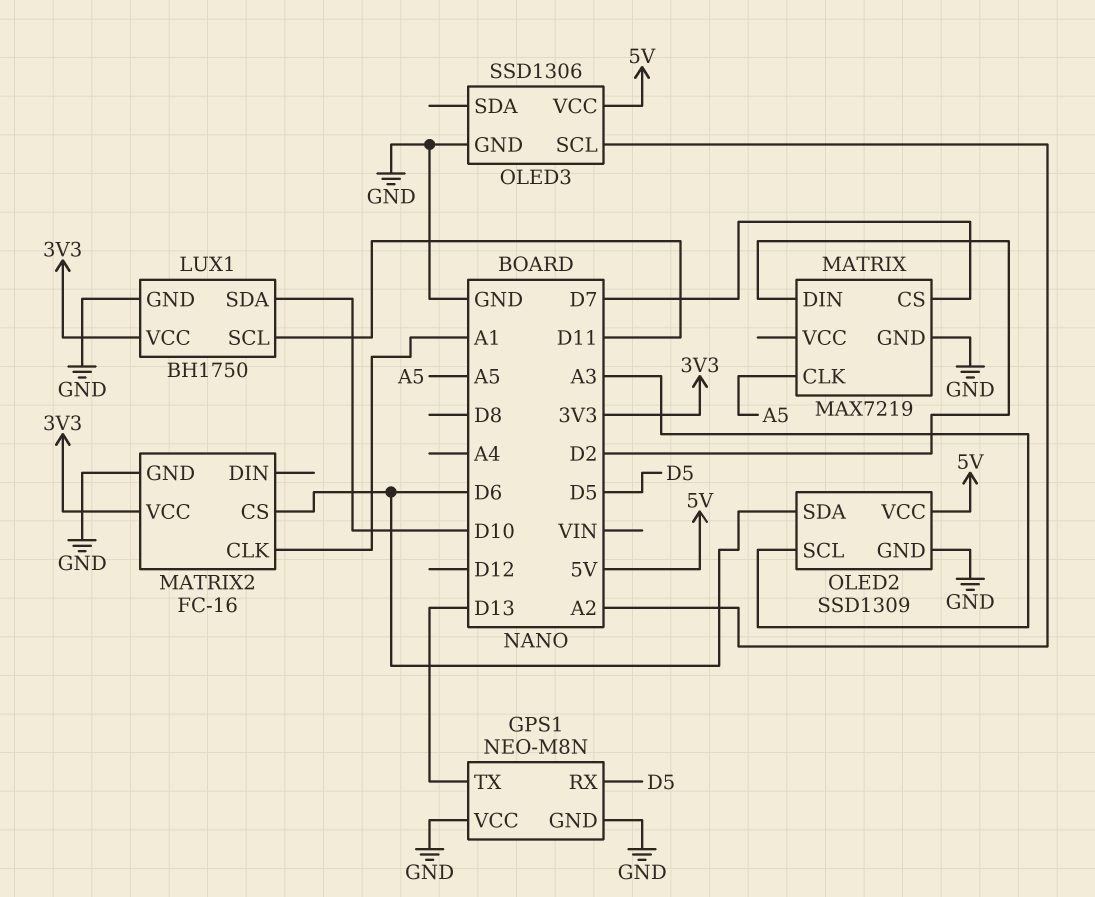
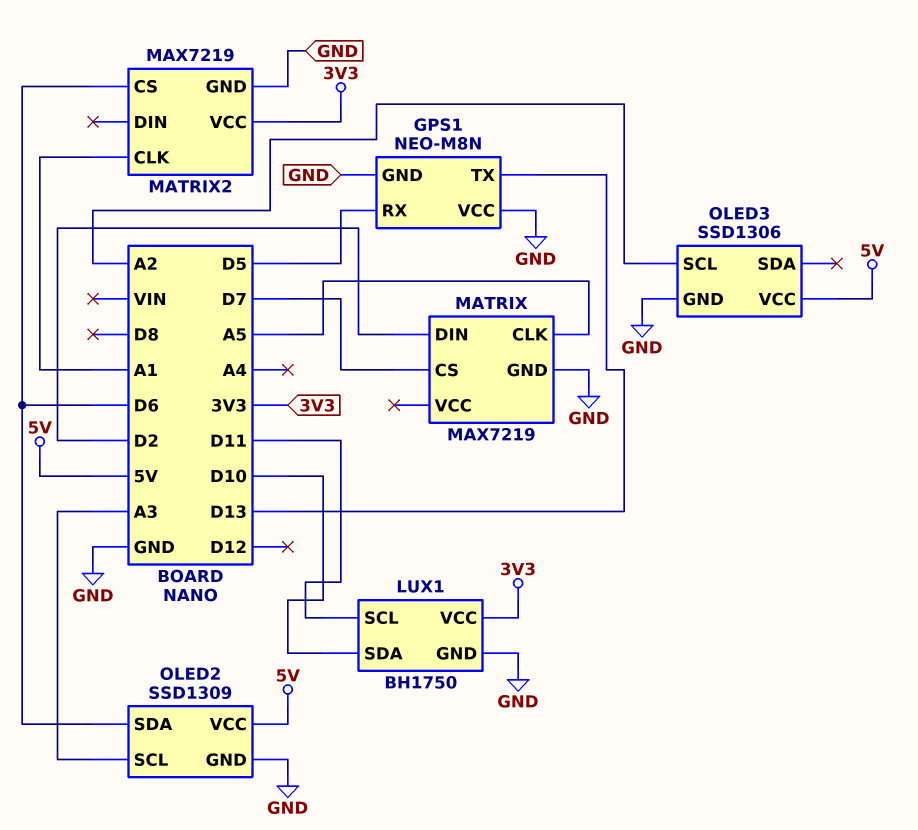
MATRIX2: FC-16 -> MAX7219

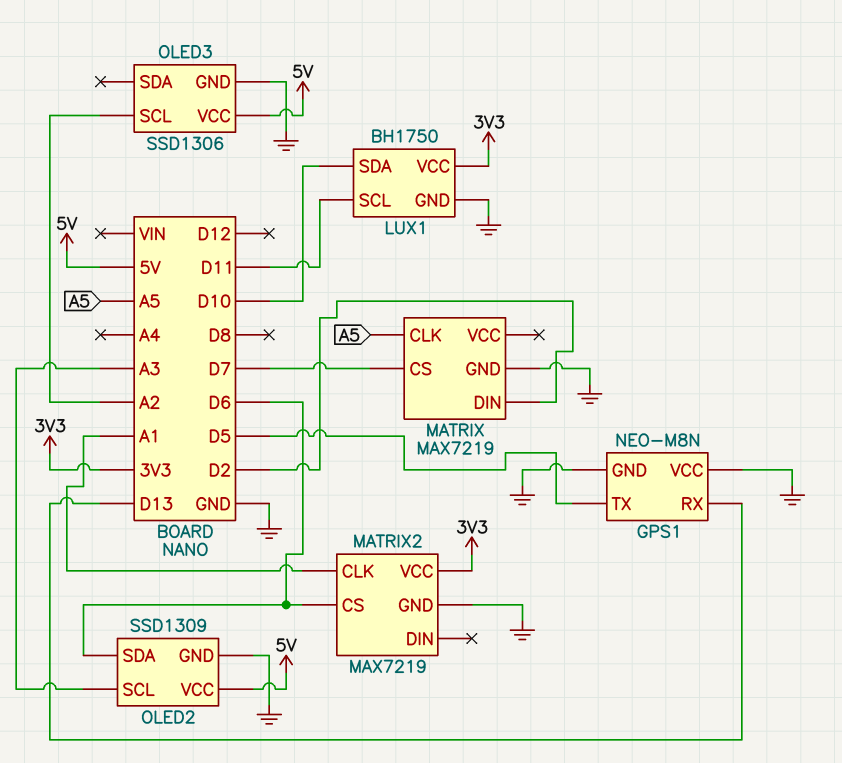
GPS1 pin RX: D5 -> D13
GPS1 pin TX: D13 -> D5

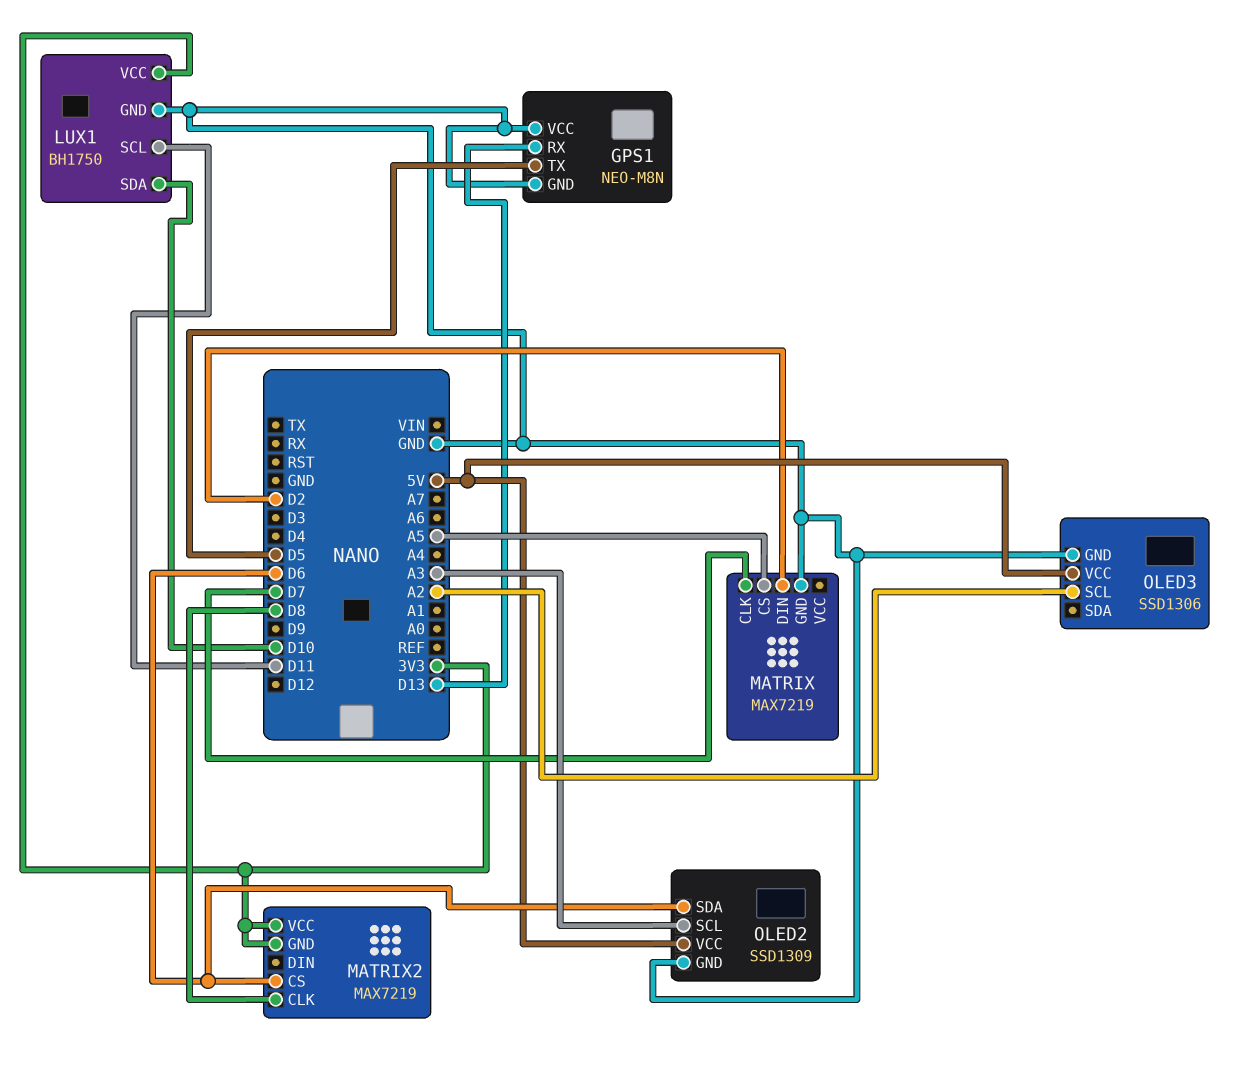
MATRIX pin CLK: A5 -> D7
MATRIX pin CS: D7 -> A5
MATRIX2 pin CLK: A1 -> D8
MATRIX2 pin GND: GND -> 3V3

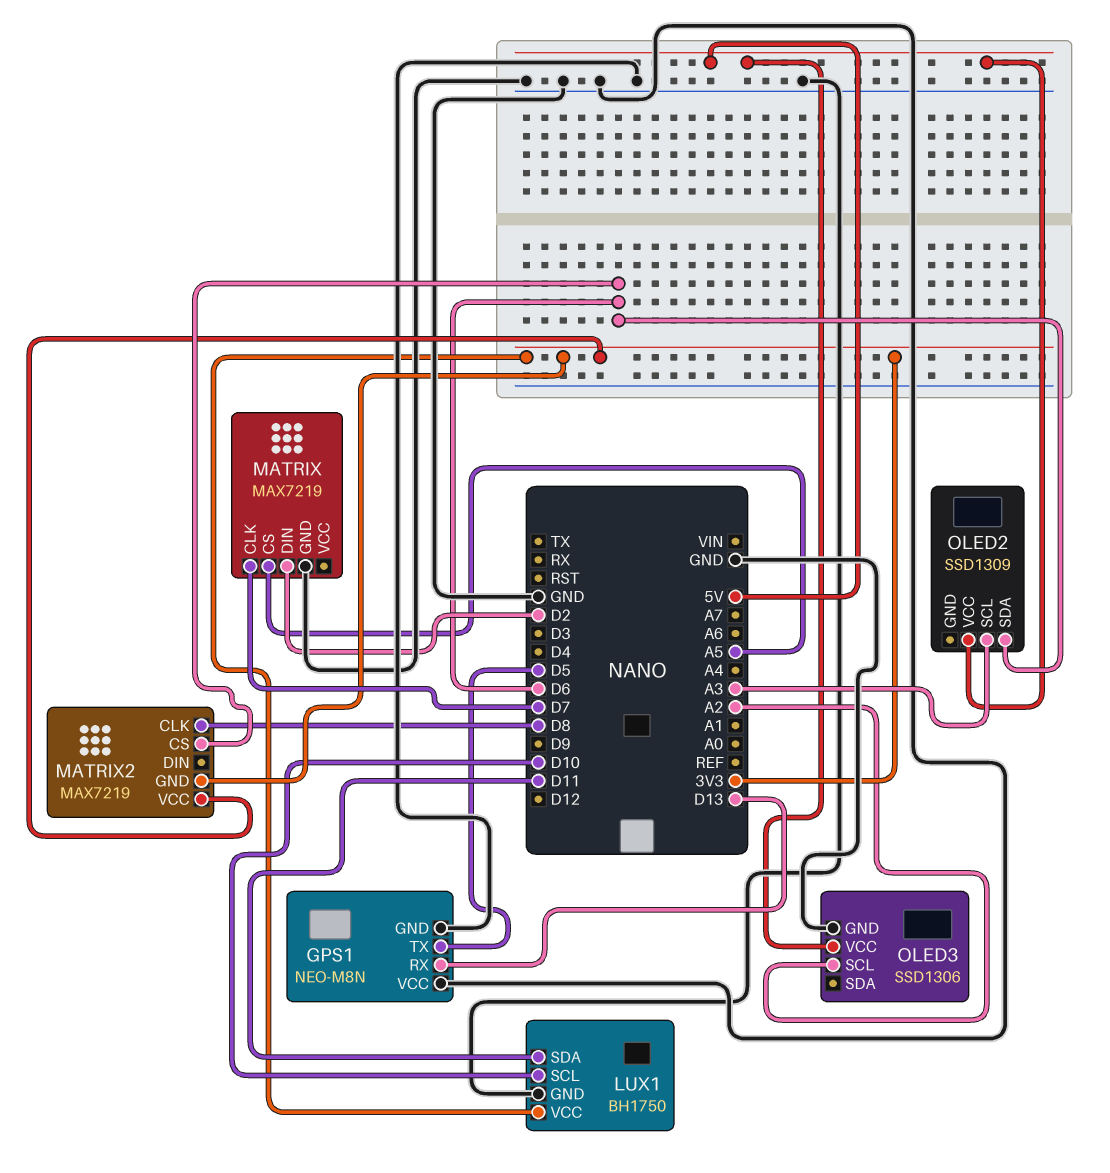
LUX1 pin SCL: D11 -> D10
LUX1 pin SDA: D10 -> D11
OLED2 pin GND: GND -> none

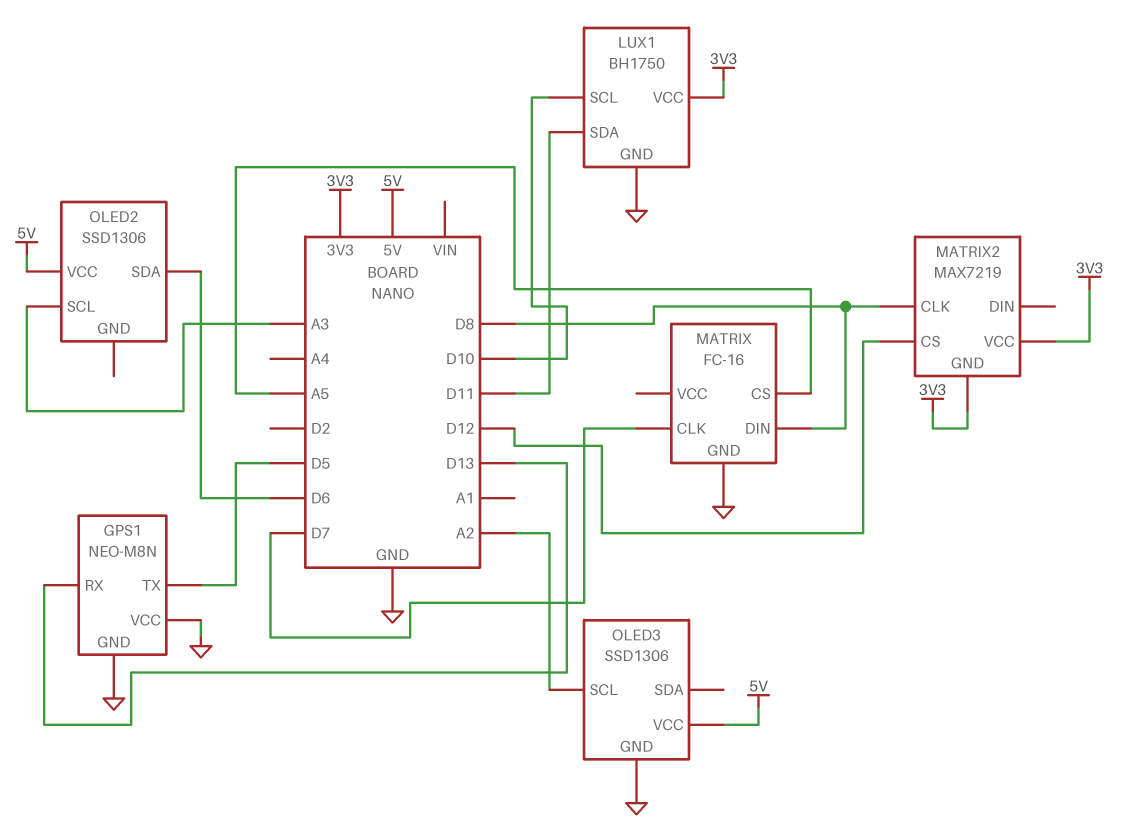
MATRIX: MAX7219 -> FC-16
MATRIX pin DIN: D2 -> D8
MATRIX2 pin CS: D6 -> D12
OLED2: SSD1309 -> SSD1306

